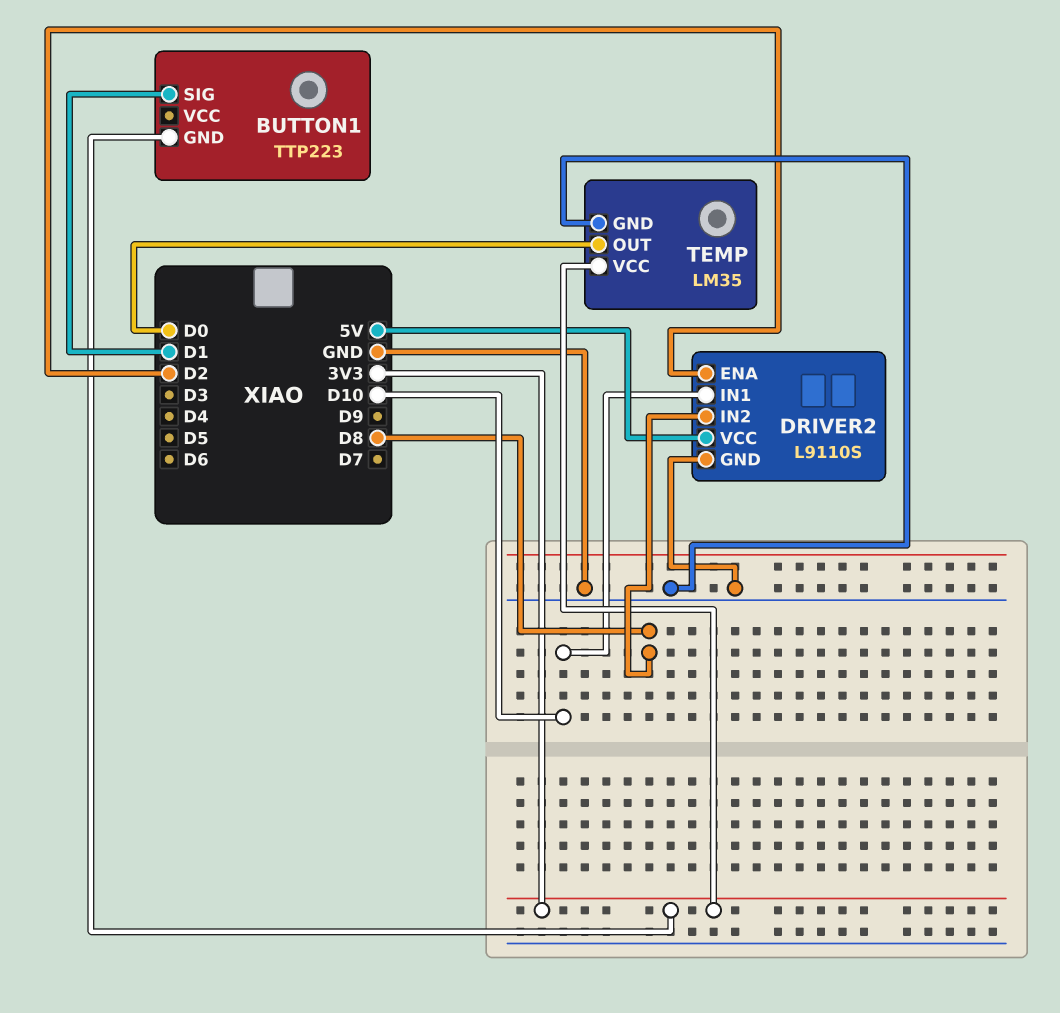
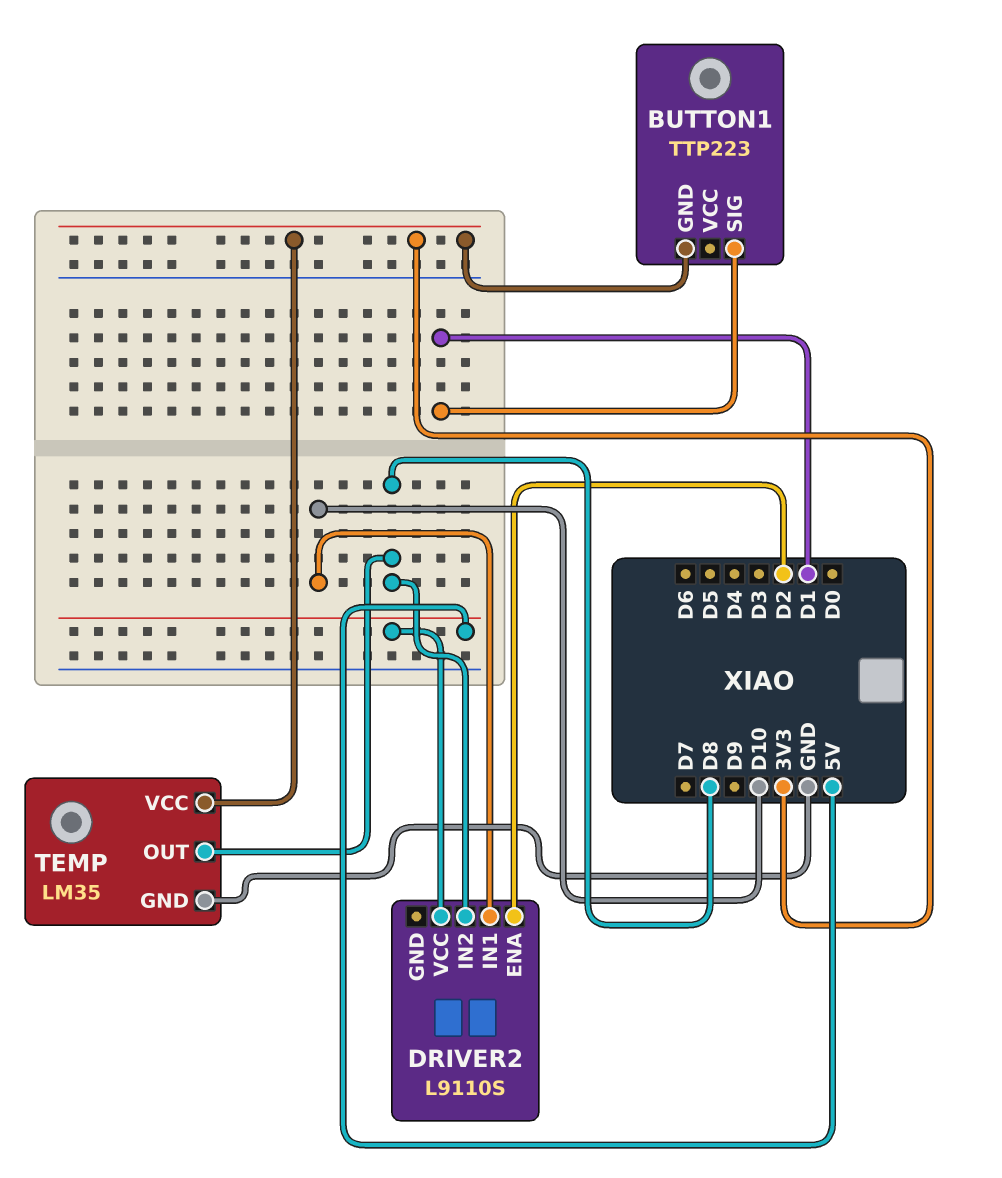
DRIVER2 pin GND: GND -> none
TEMP pin OUT: D0 -> D8

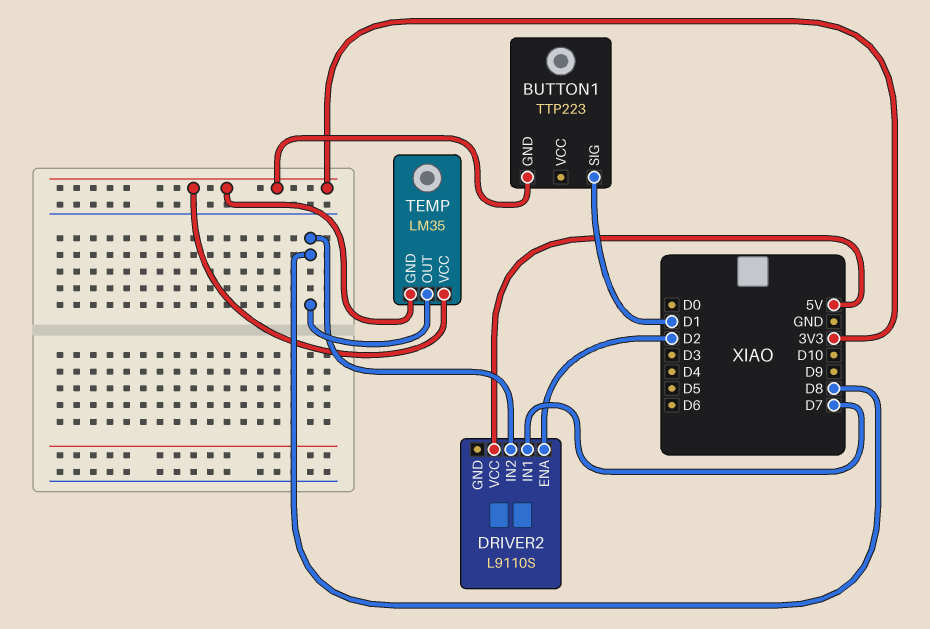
DRIVER2 pin IN1: D10 -> D7
TEMP pin GND: GND -> 3V3

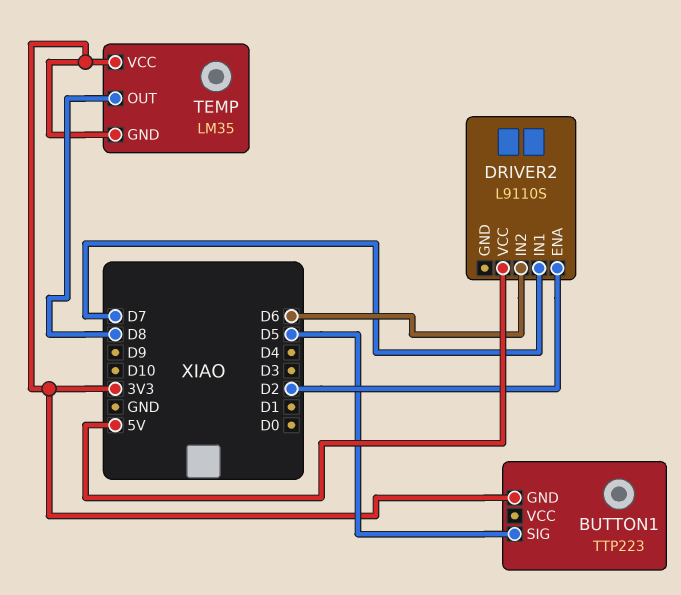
BUTTON1 pin SIG: D1 -> D5
DRIVER2 pin IN2: D8 -> D6

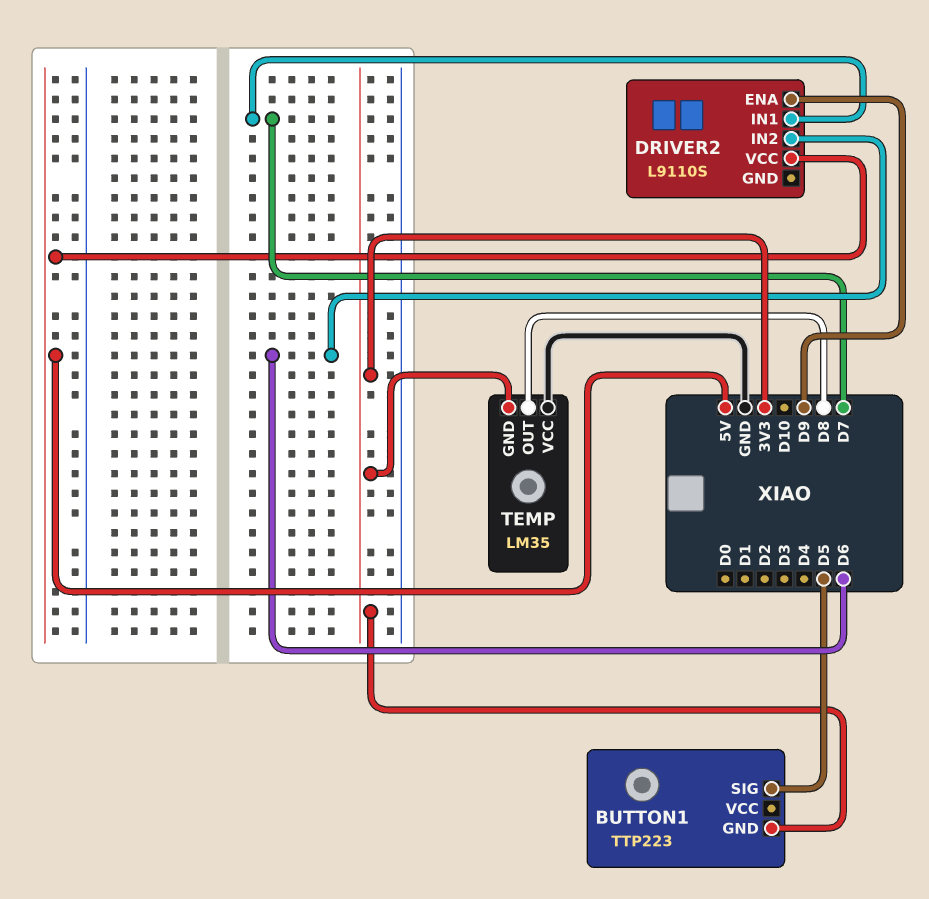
DRIVER2 pin ENA: D2 -> D9
TEMP pin VCC: 3V3 -> GND

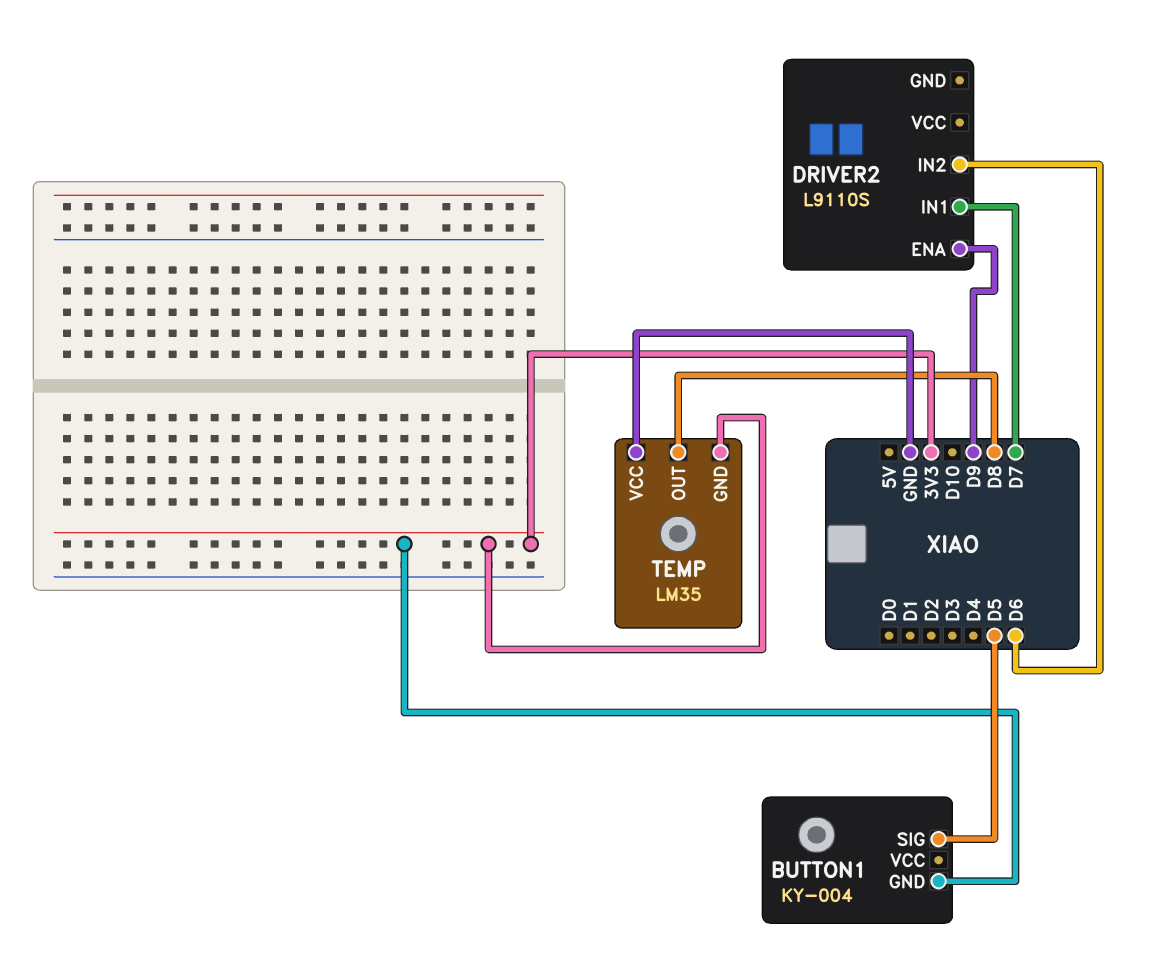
BUTTON1: TTP223 -> KY-004
DRIVER2 pin VCC: 5V -> none

